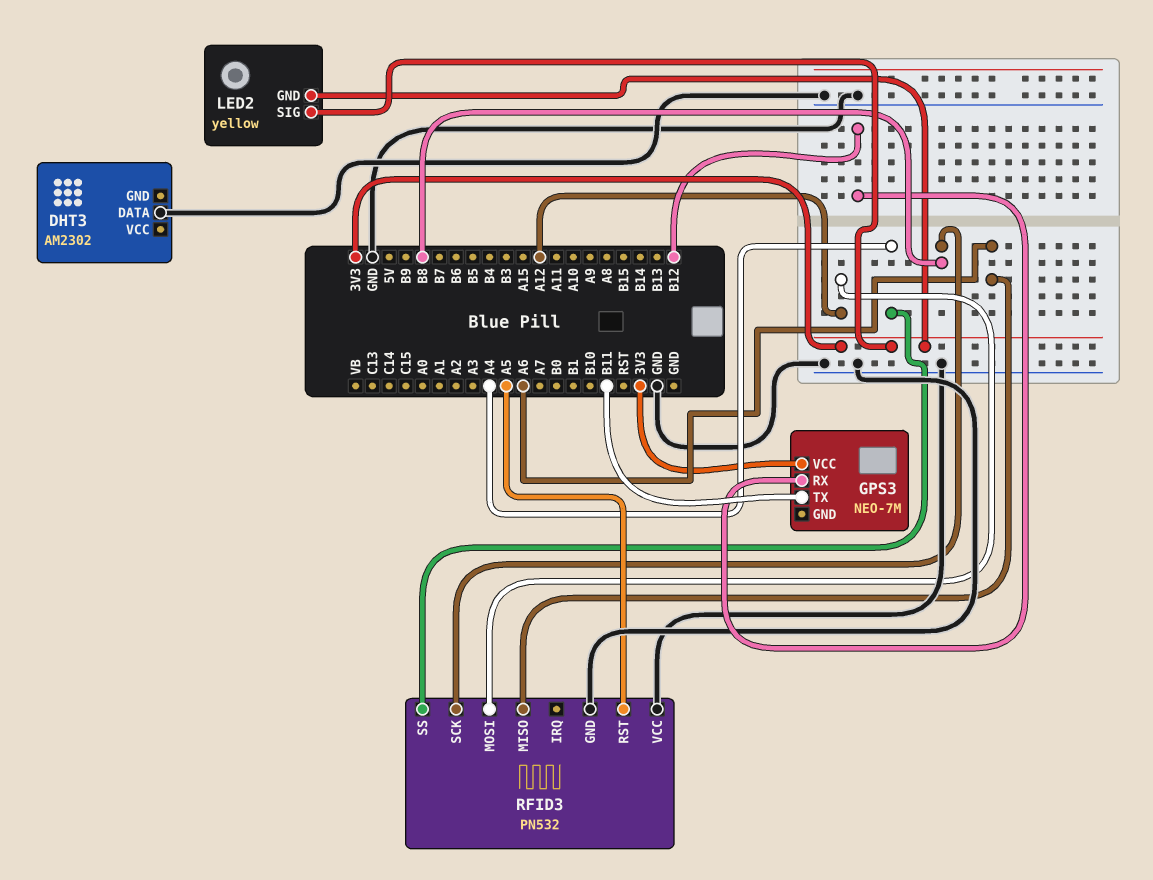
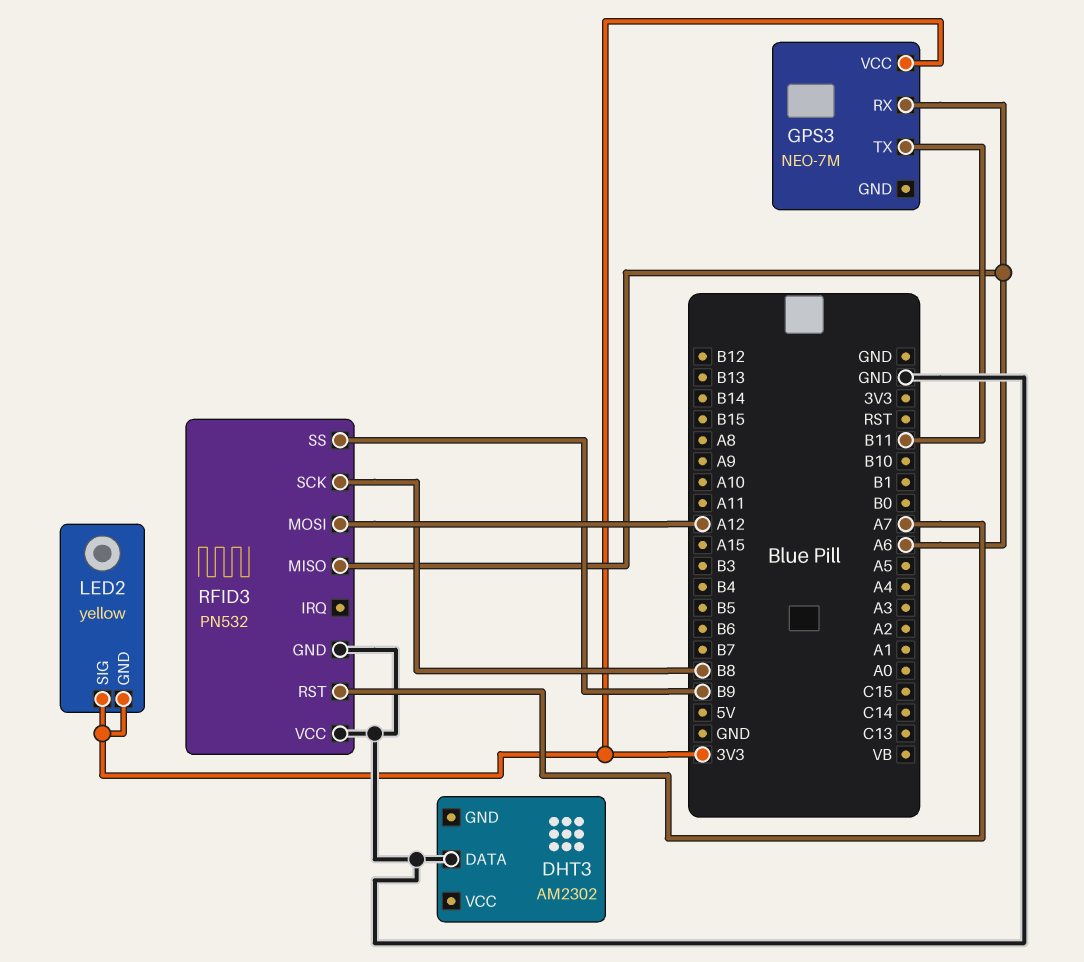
GPS3 pin RX: B12 -> A6
RFID3 pin RST: A5 -> A7
RFID3 pin SS: A4 -> B9

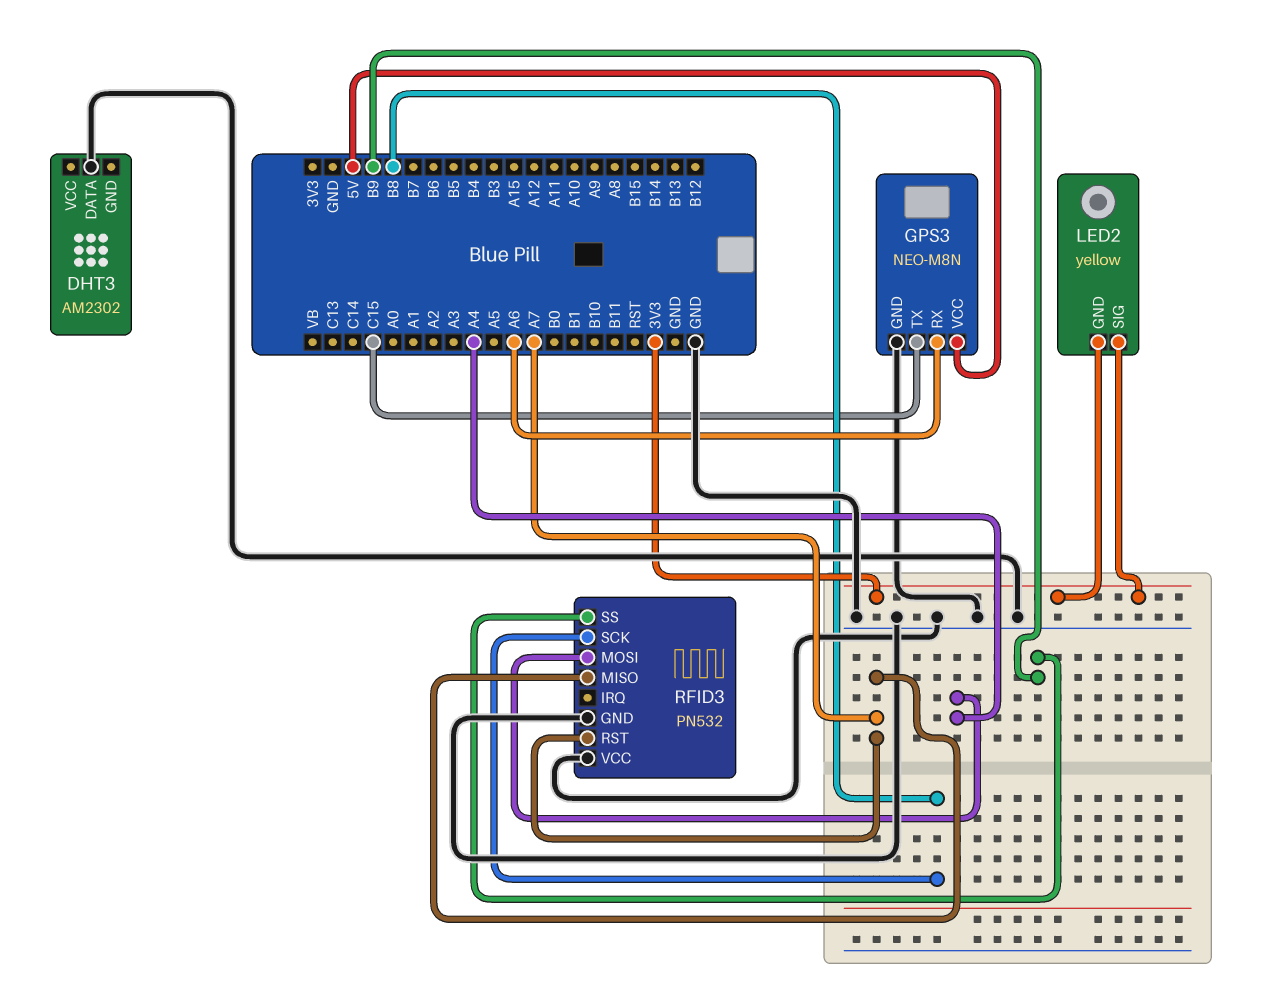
GPS3: NEO-7M -> NEO-M8N
GPS3 pin GND: none -> GND
GPS3 pin TX: B11 -> C15
GPS3 pin VCC: 3V3 -> 5V
RFID3 pin MISO: A6 -> A7
RFID3 pin MOSI: A12 -> A4

